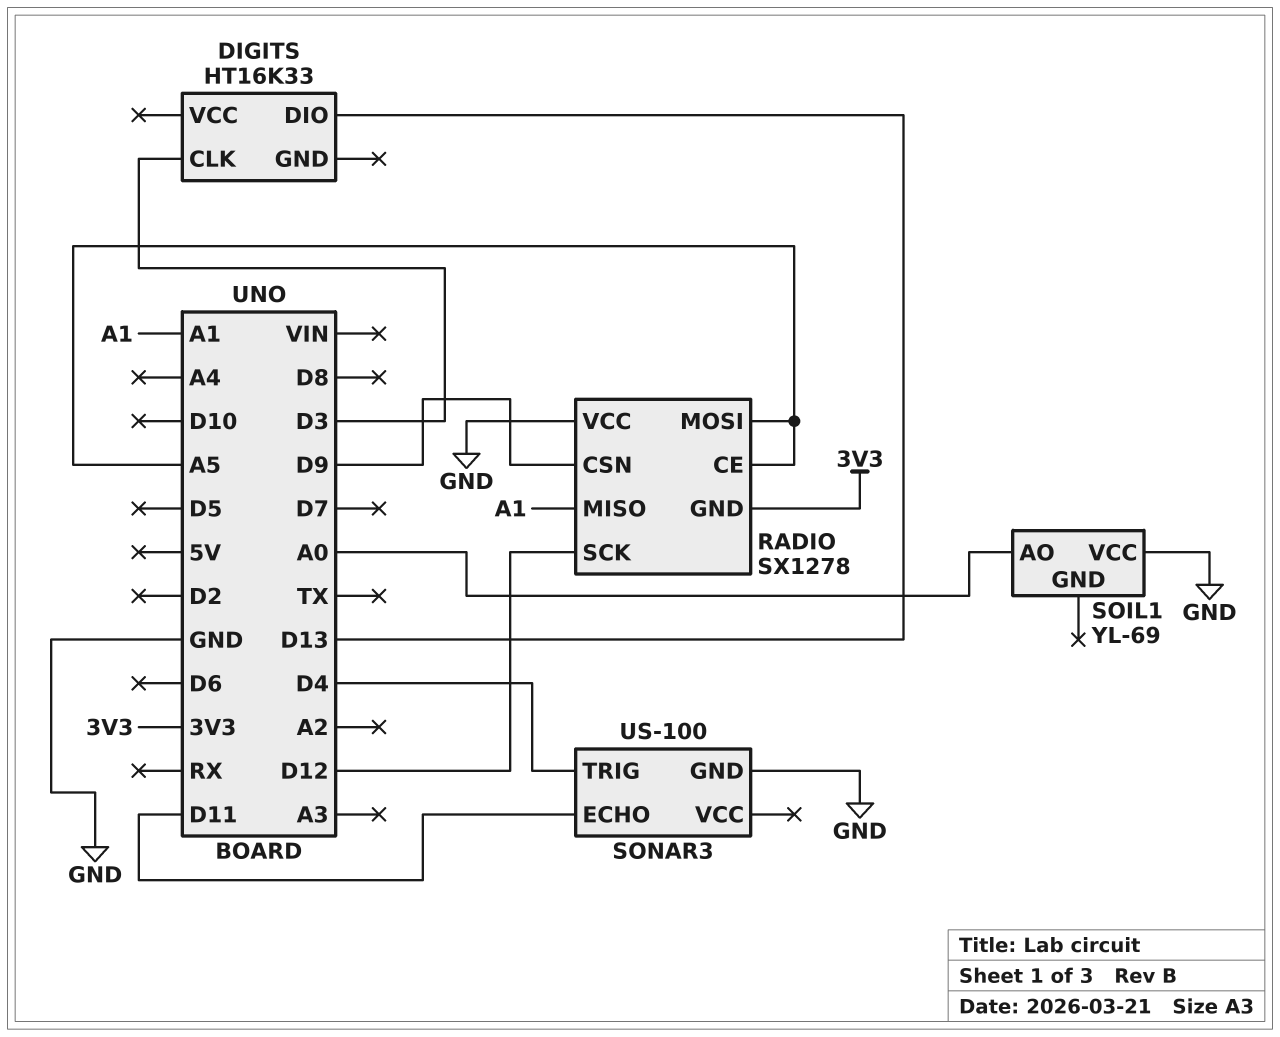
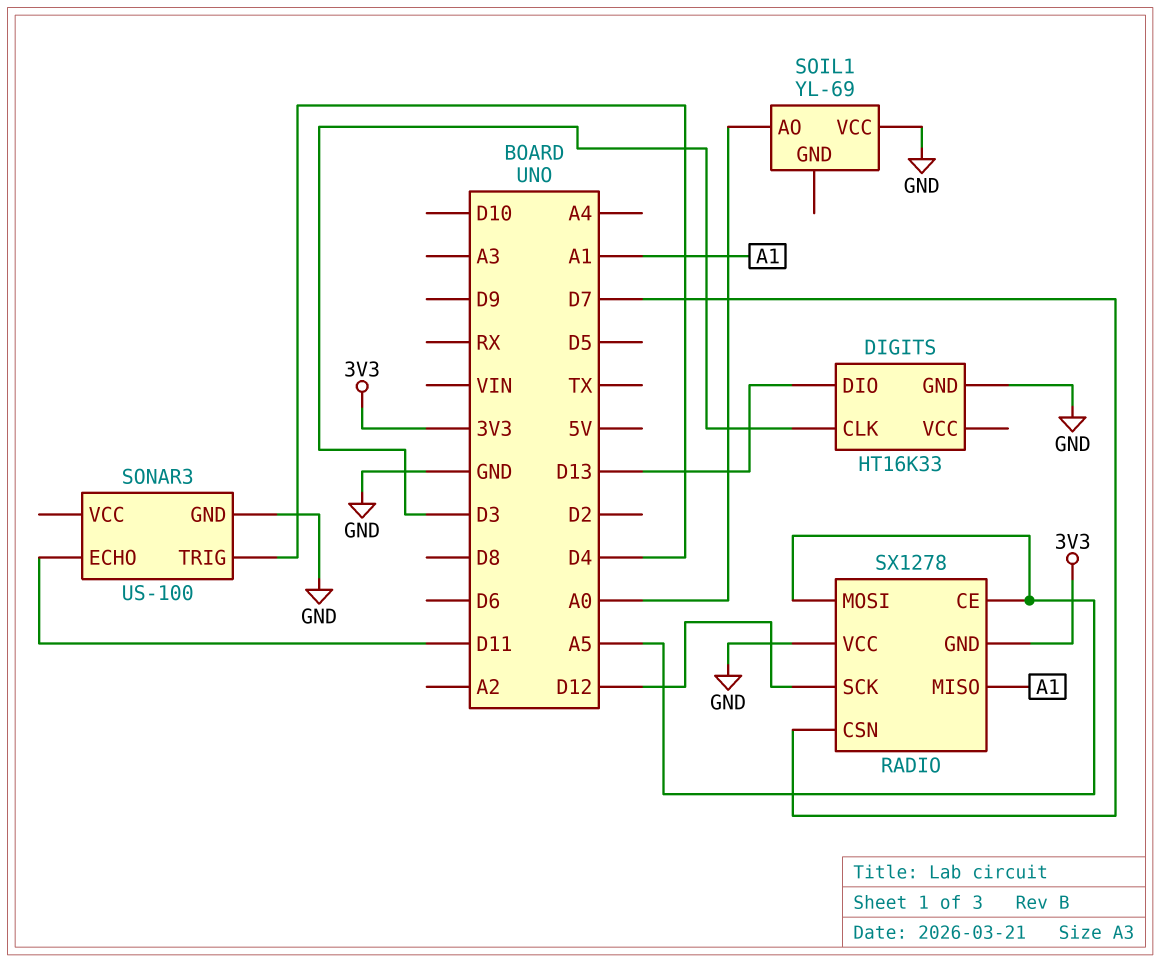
DIGITS pin GND: none -> GND
RADIO pin CSN: D9 -> D7

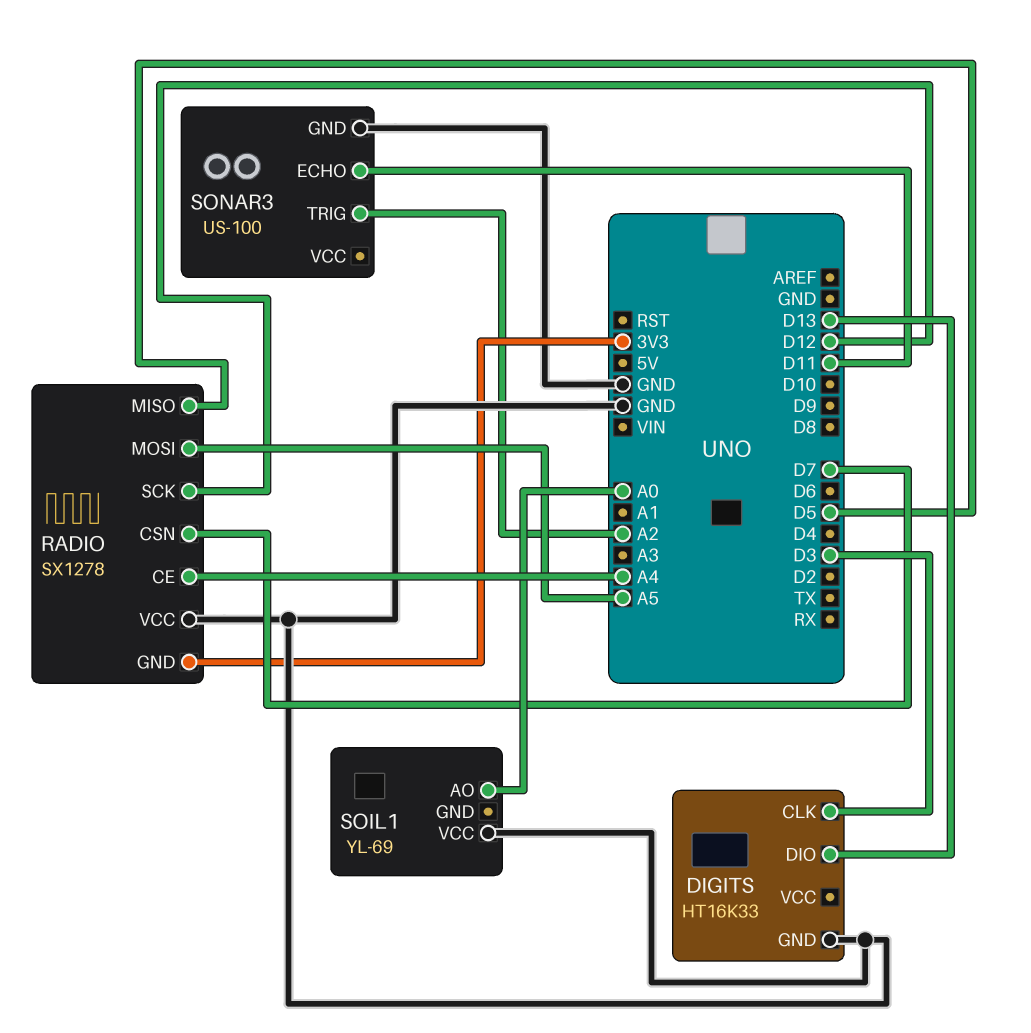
RADIO pin CE: A5 -> A4
RADIO pin MISO: A1 -> D5
SONAR3 pin TRIG: D4 -> A2

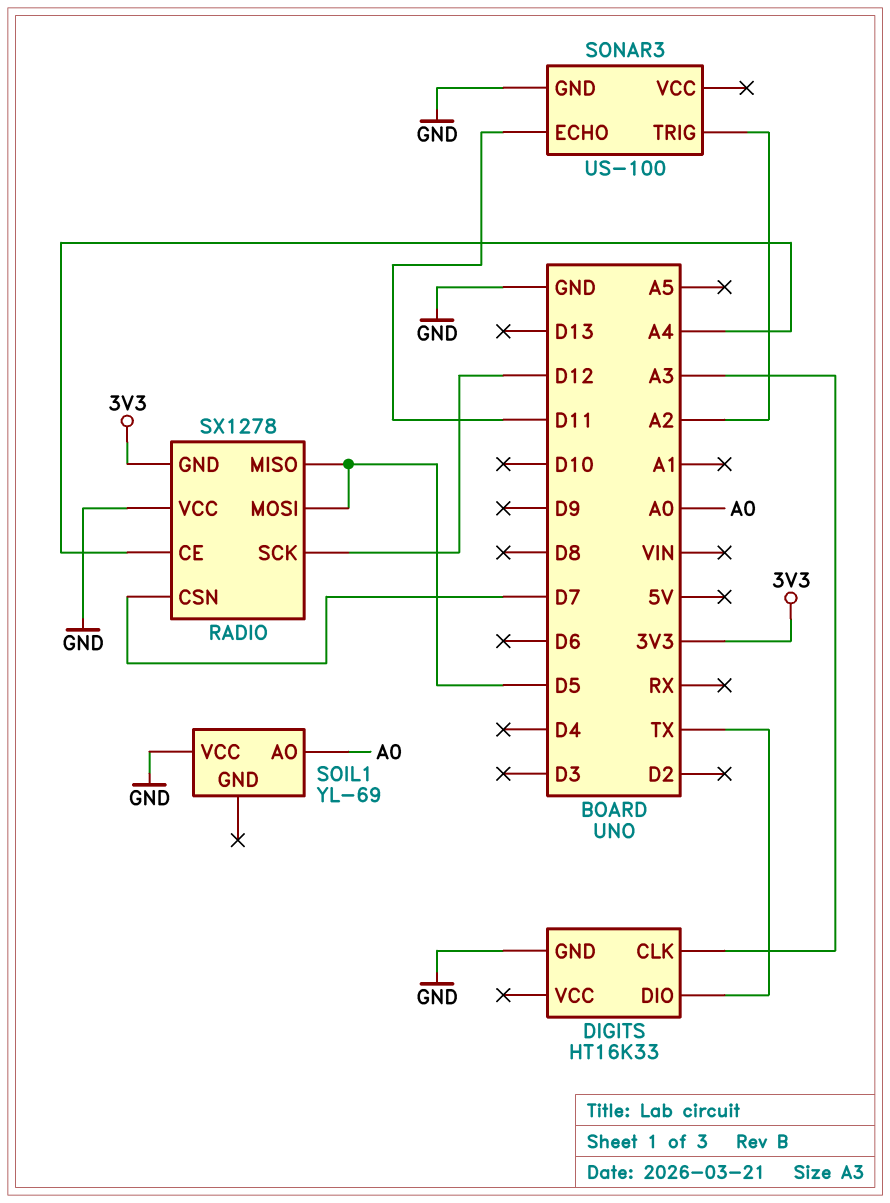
DIGITS pin CLK: D3 -> A3
DIGITS pin DIO: D13 -> TX
RADIO pin MOSI: A5 -> D5

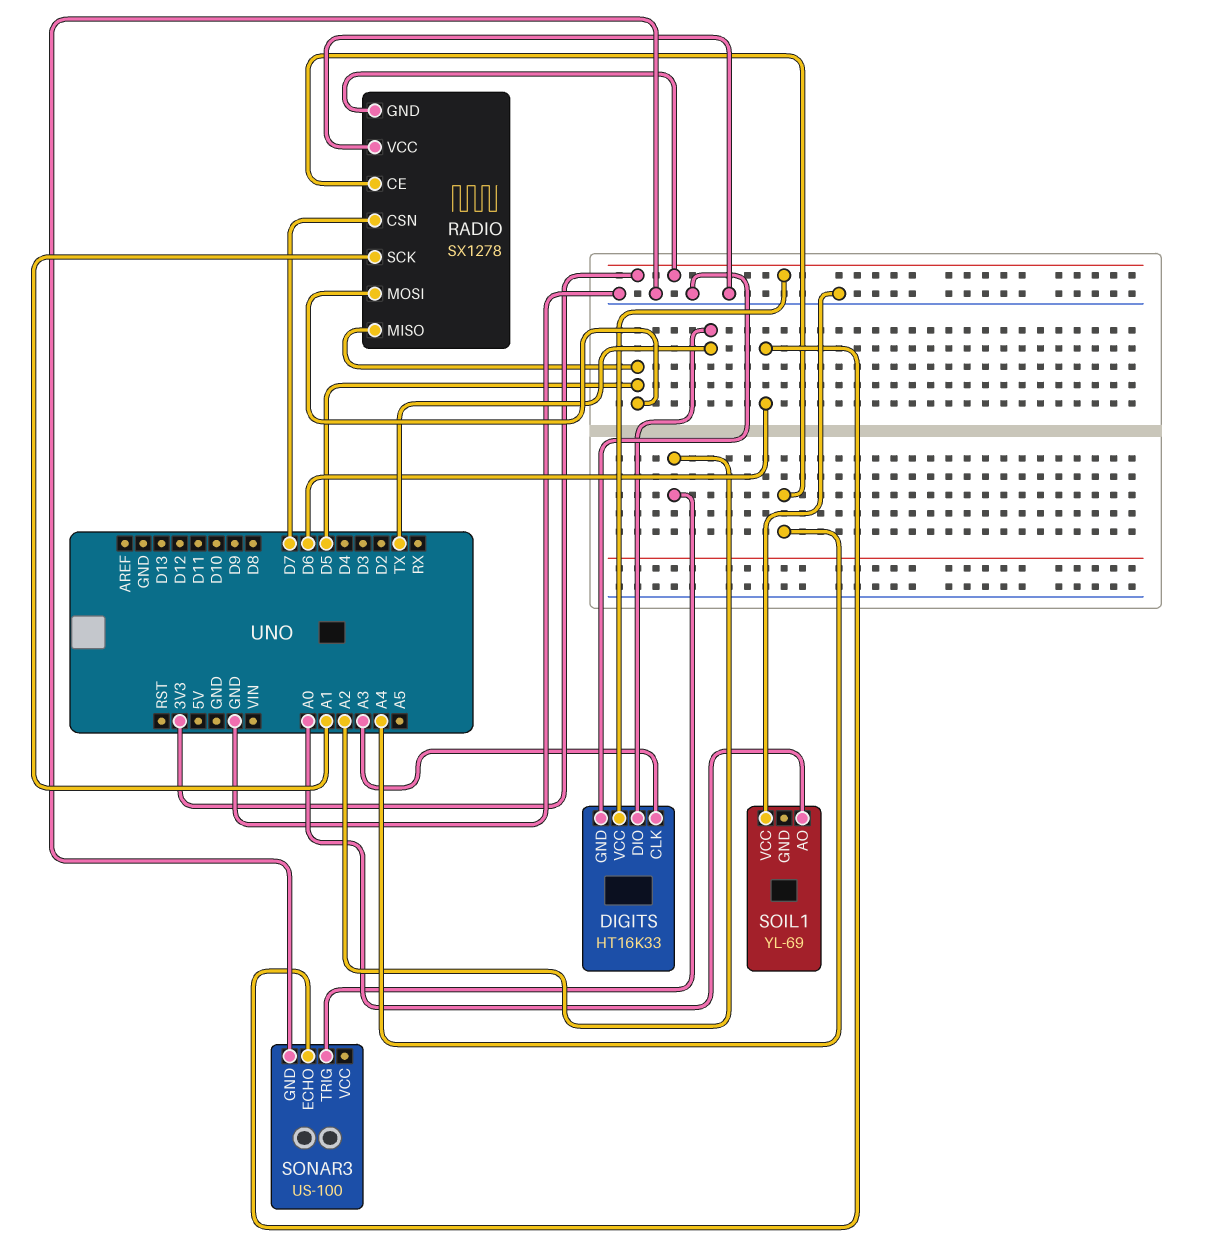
DIGITS pin VCC: none -> 3V3
RADIO pin SCK: D12 -> A1
SONAR3 pin ECHO: D11 -> D6

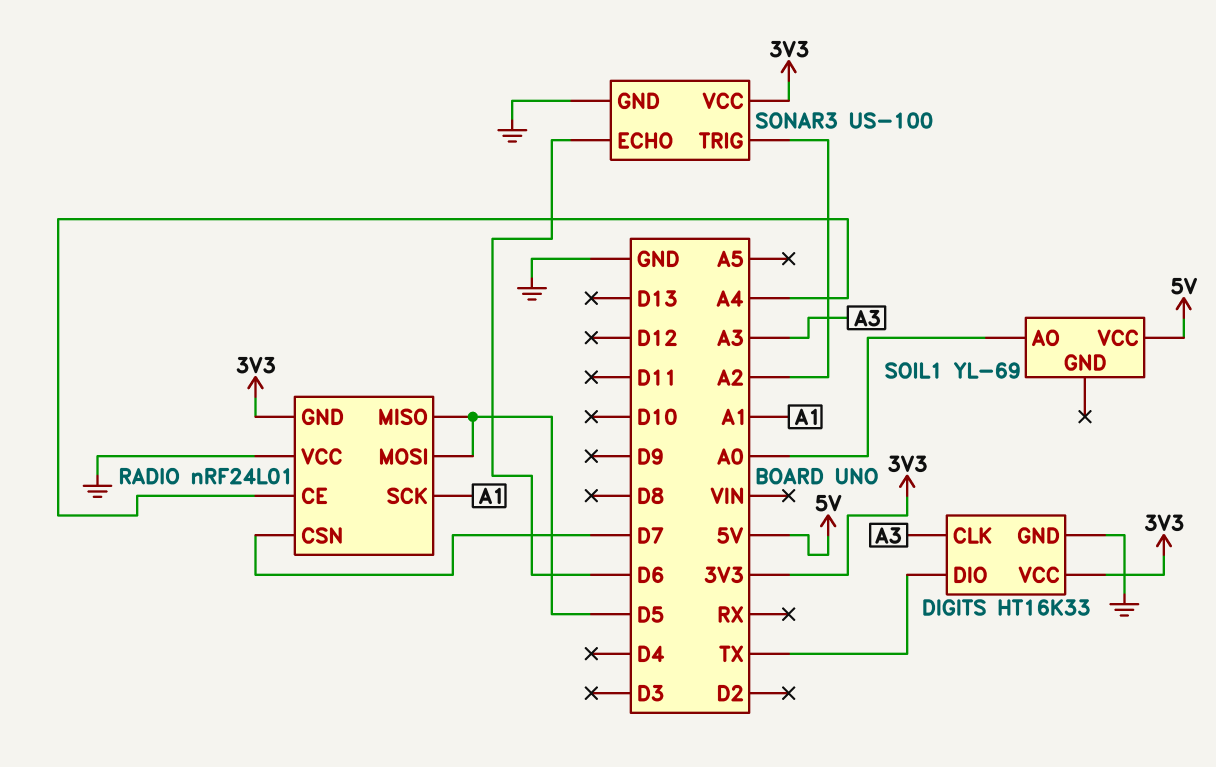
RADIO: SX1278 -> nRF24L01
SOIL1 pin VCC: GND -> 5V
SONAR3 pin VCC: none -> 3V3

